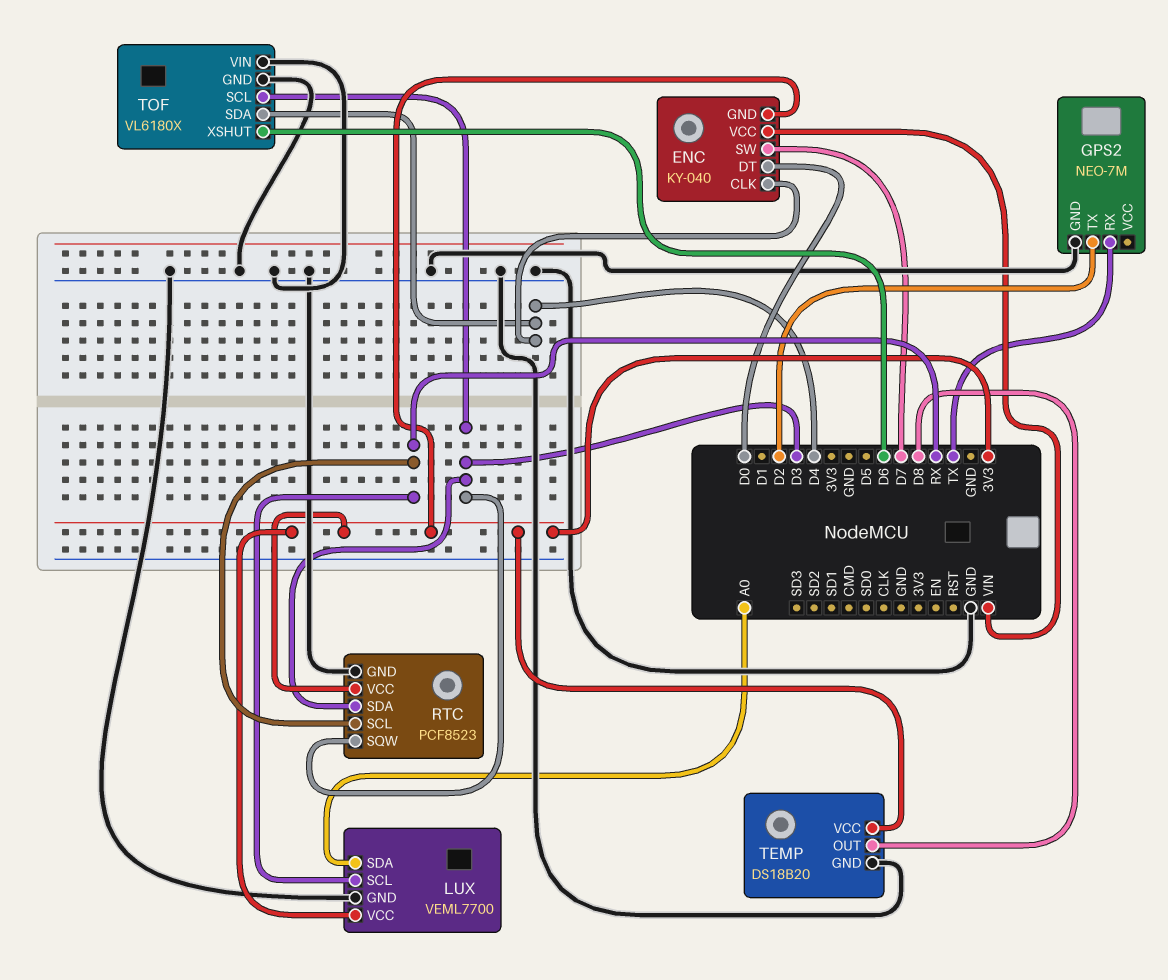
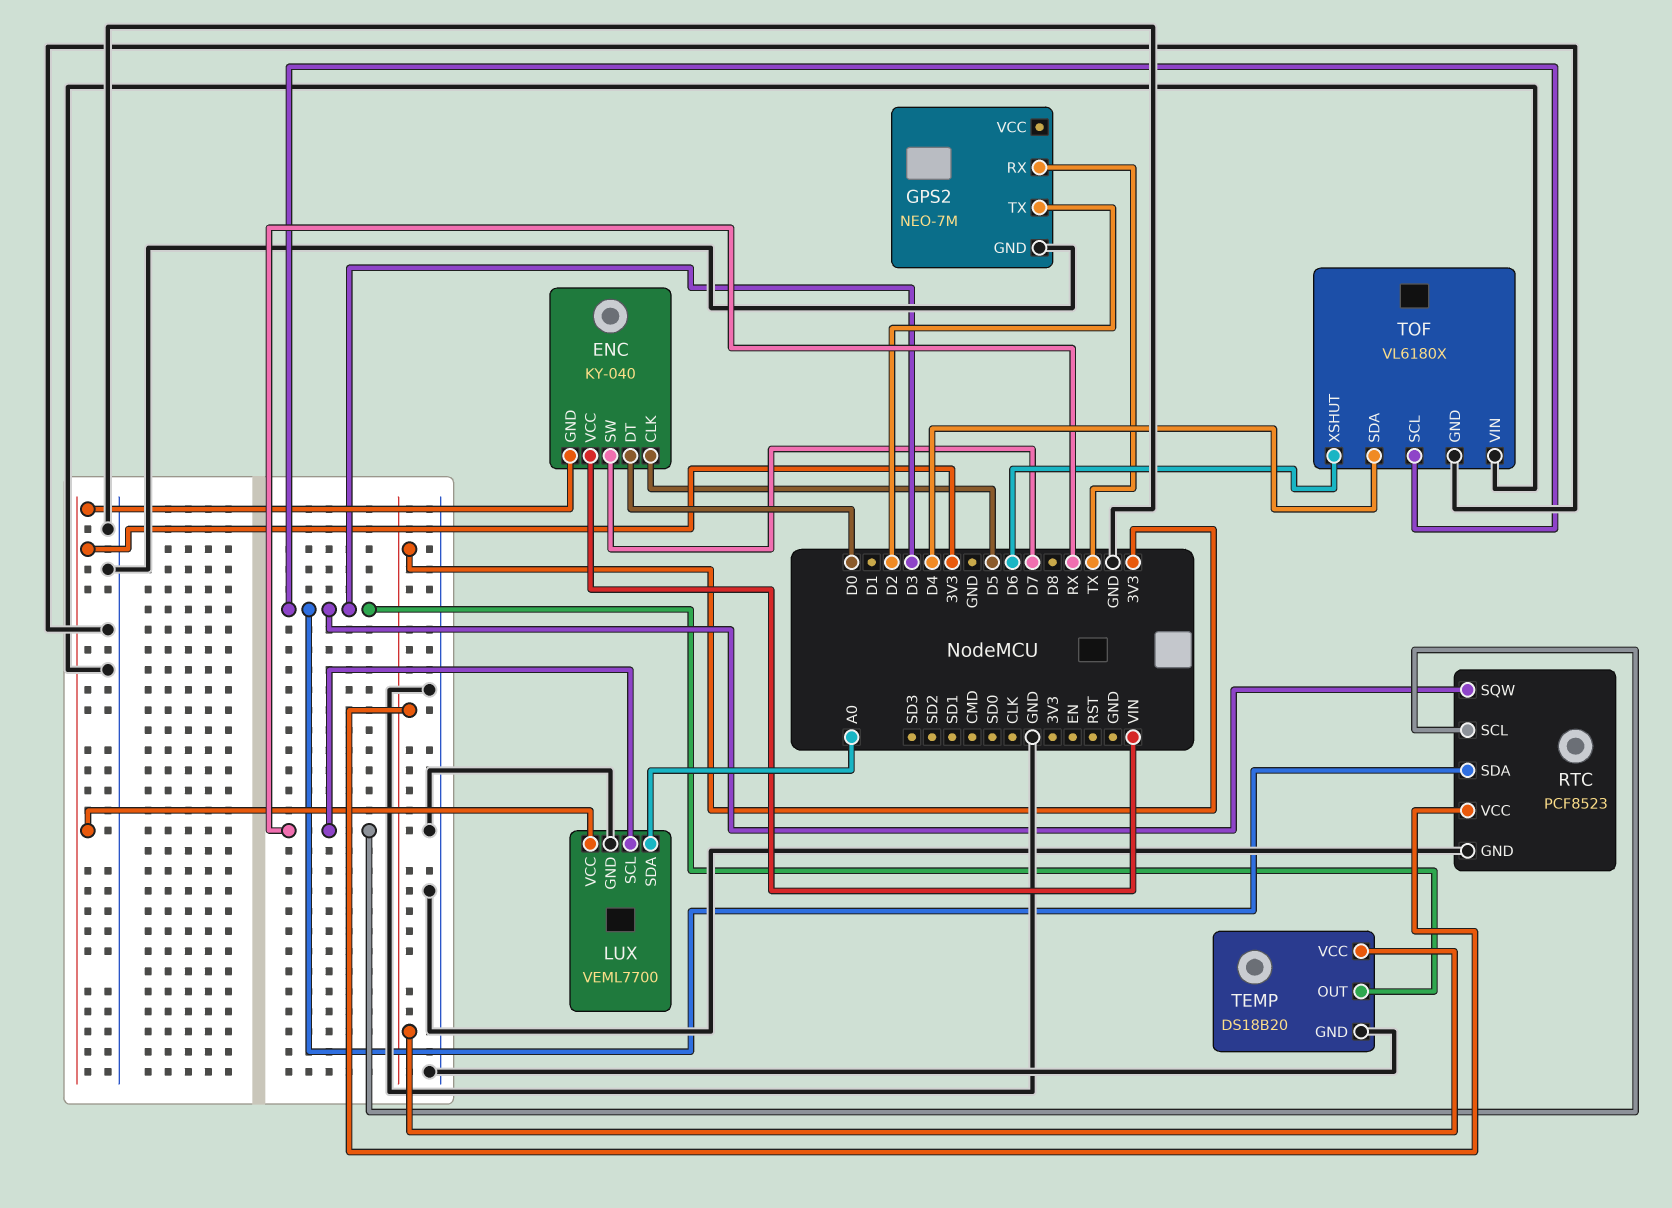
ENC pin CLK: D4 -> D5
TEMP pin OUT: D8 -> D3

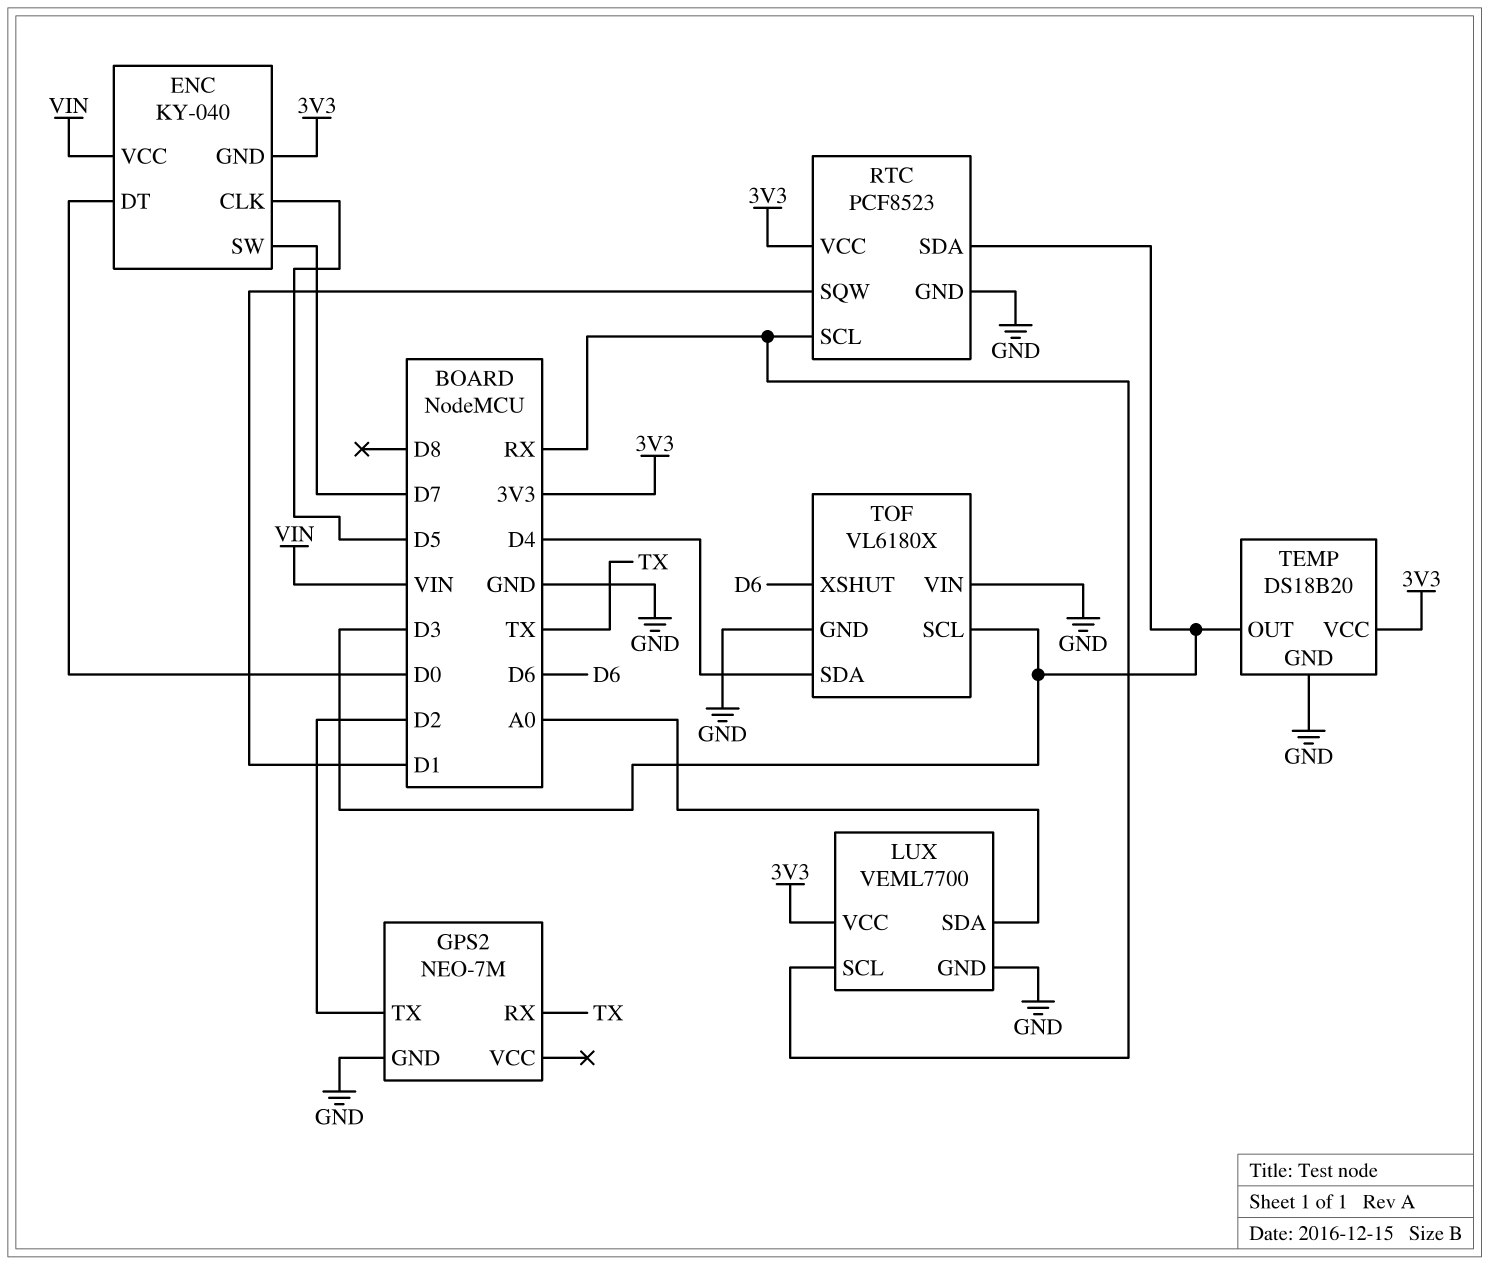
RTC pin SQW: D3 -> D1

